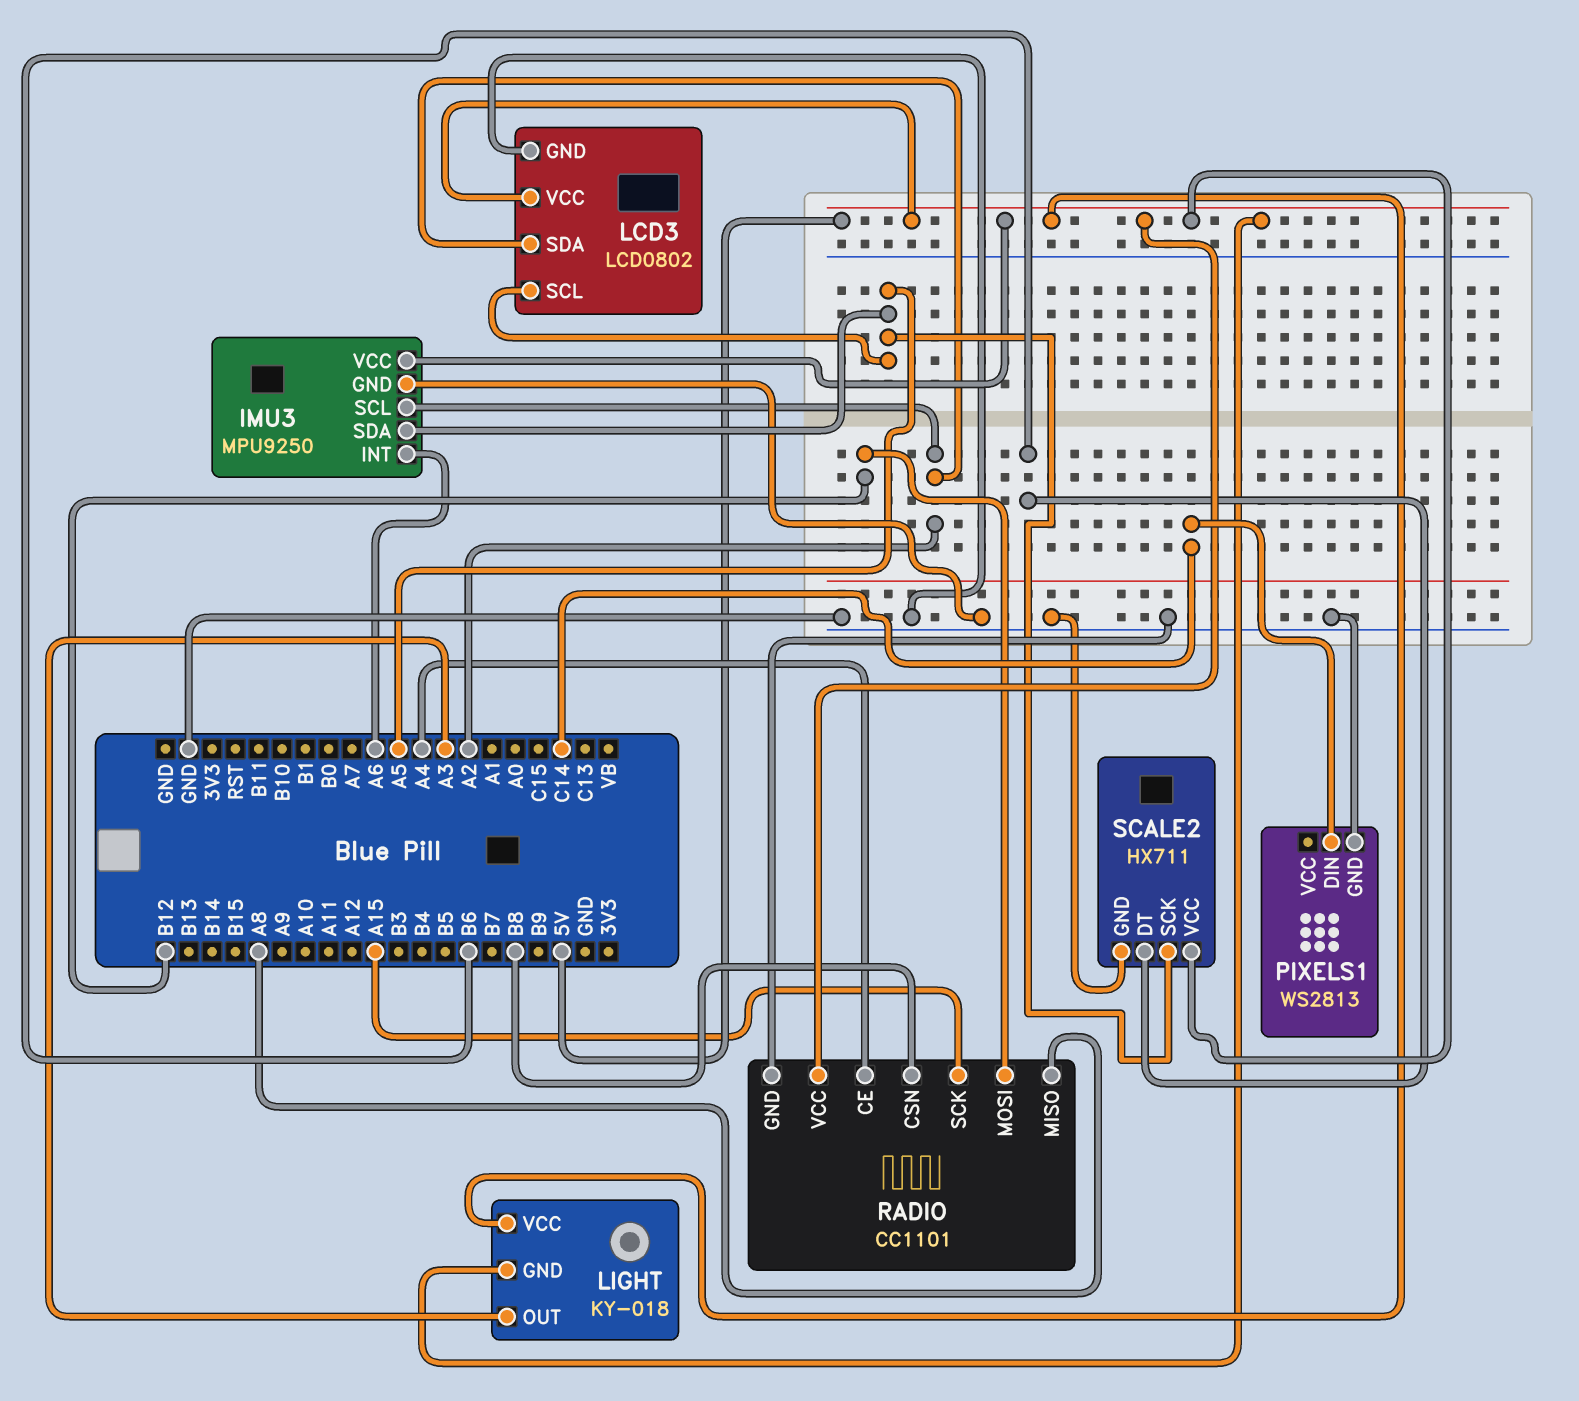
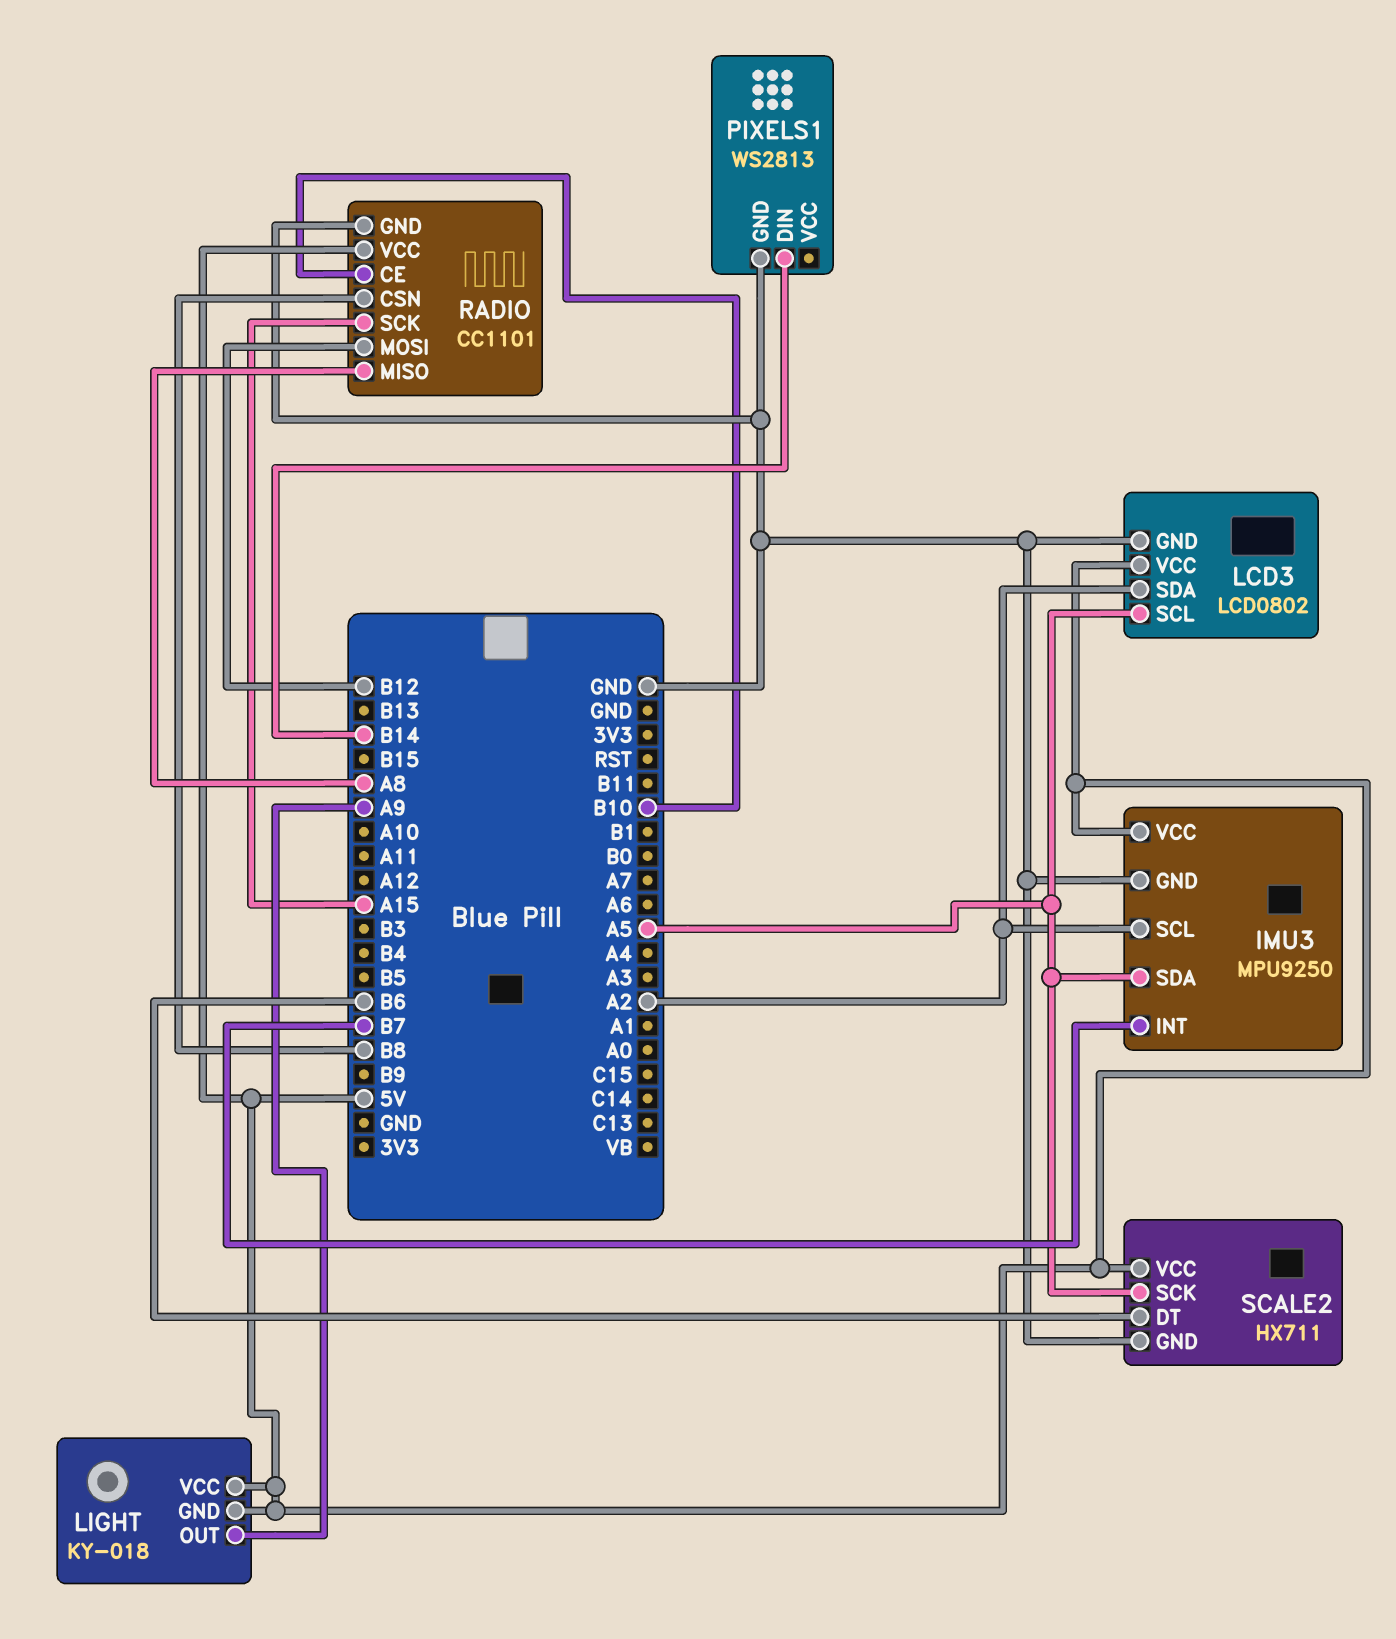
IMU3 pin INT: A6 -> B7
LIGHT pin OUT: A3 -> A9
PIXELS1 pin DIN: C14 -> B14
RADIO pin CE: A4 -> B10

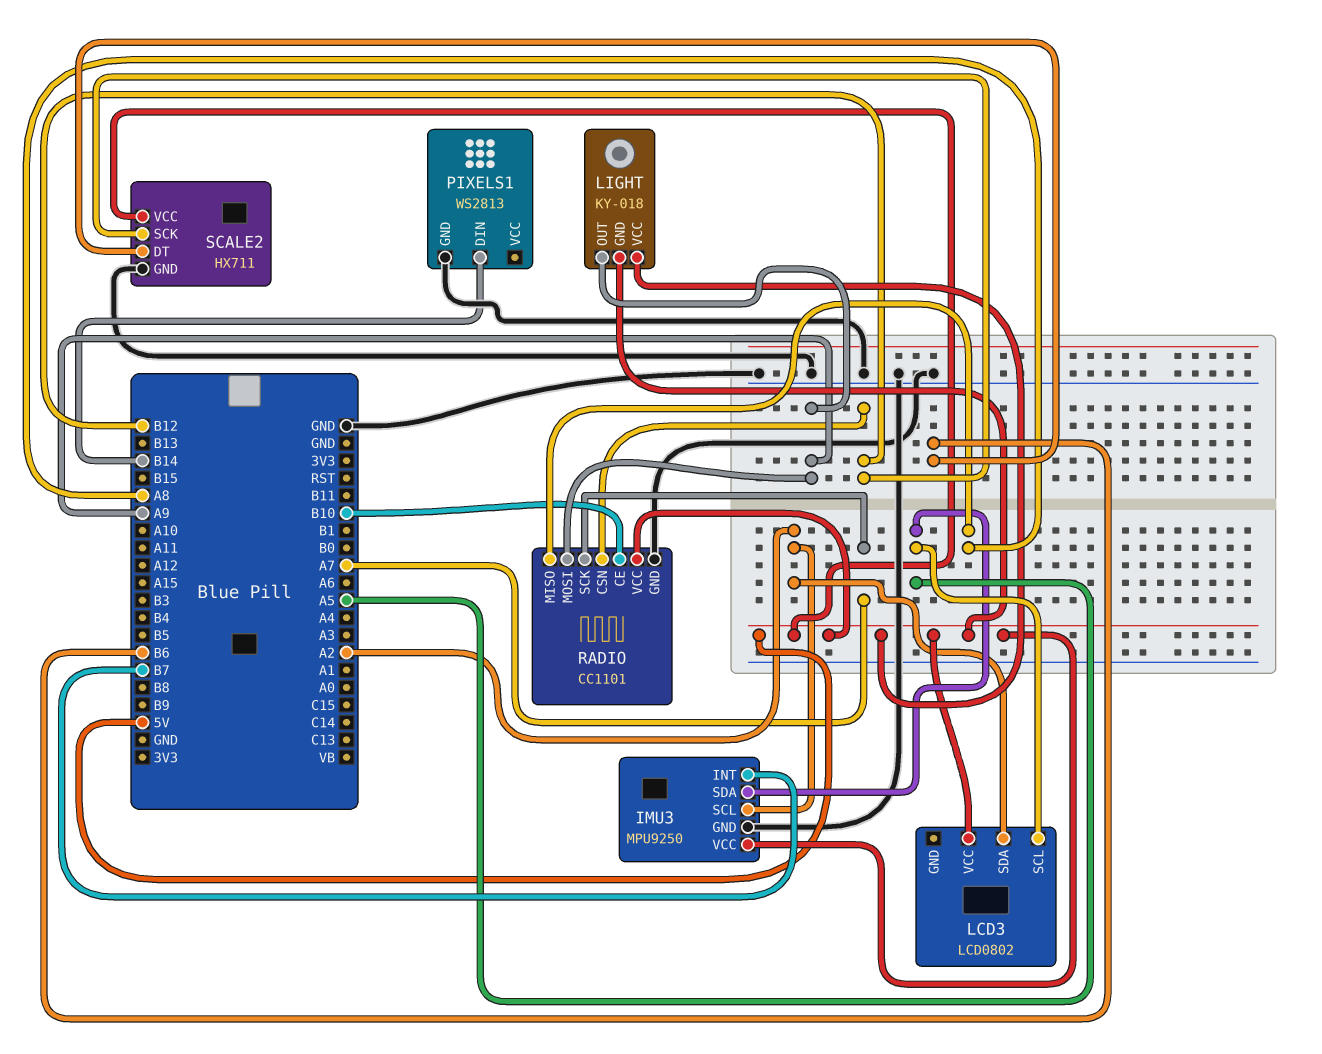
LCD3 pin GND: GND -> none
RADIO pin CSN: B8 -> B12
RADIO pin MOSI: B12 -> A9
RADIO pin SCK: A15 -> A7
SCALE2 pin SCK: A5 -> B12

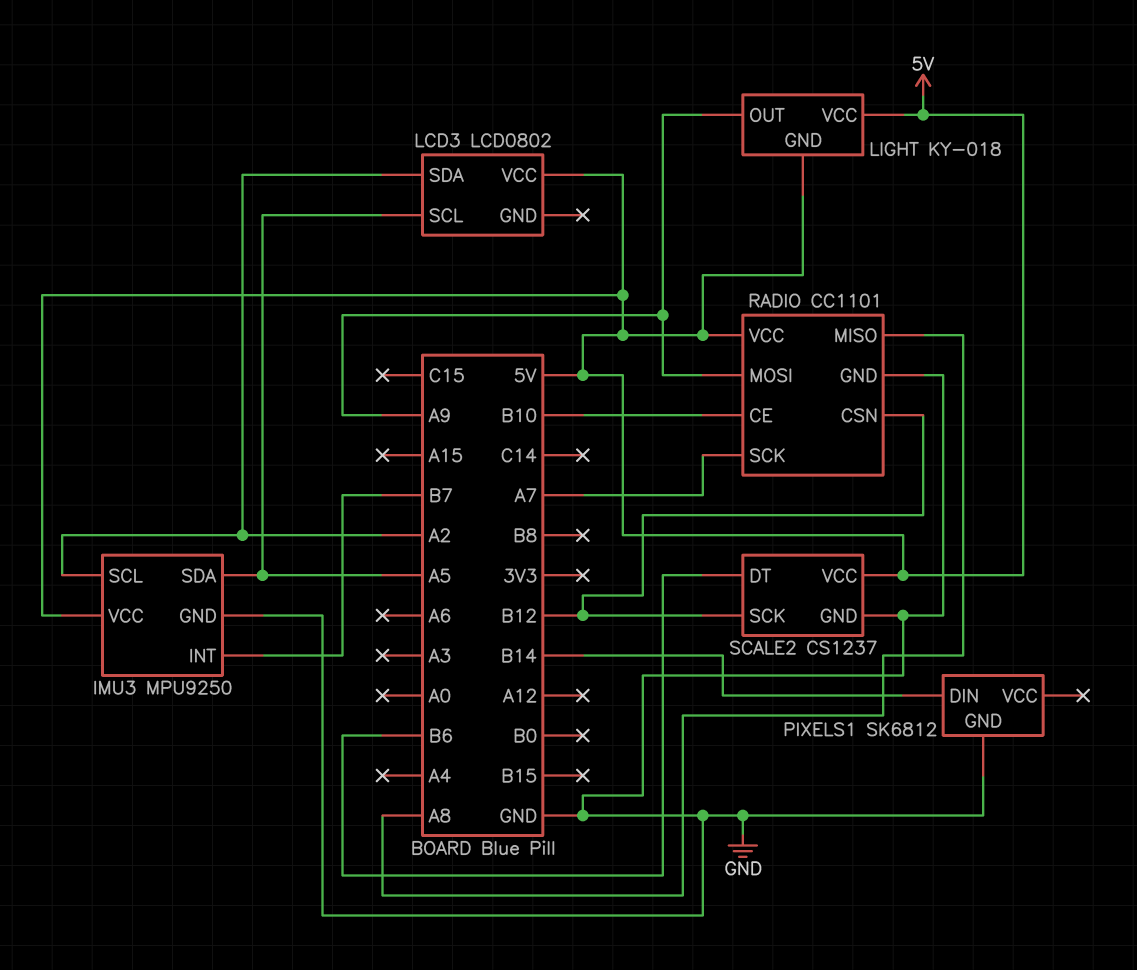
PIXELS1: WS2813 -> SK6812
SCALE2: HX711 -> CS1237

